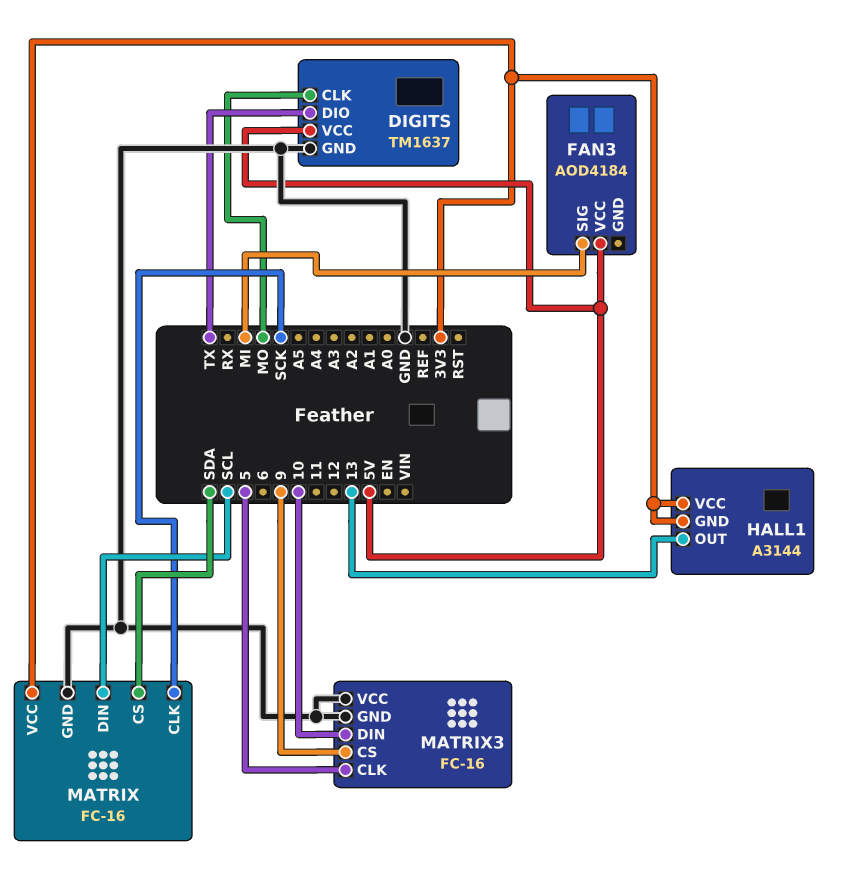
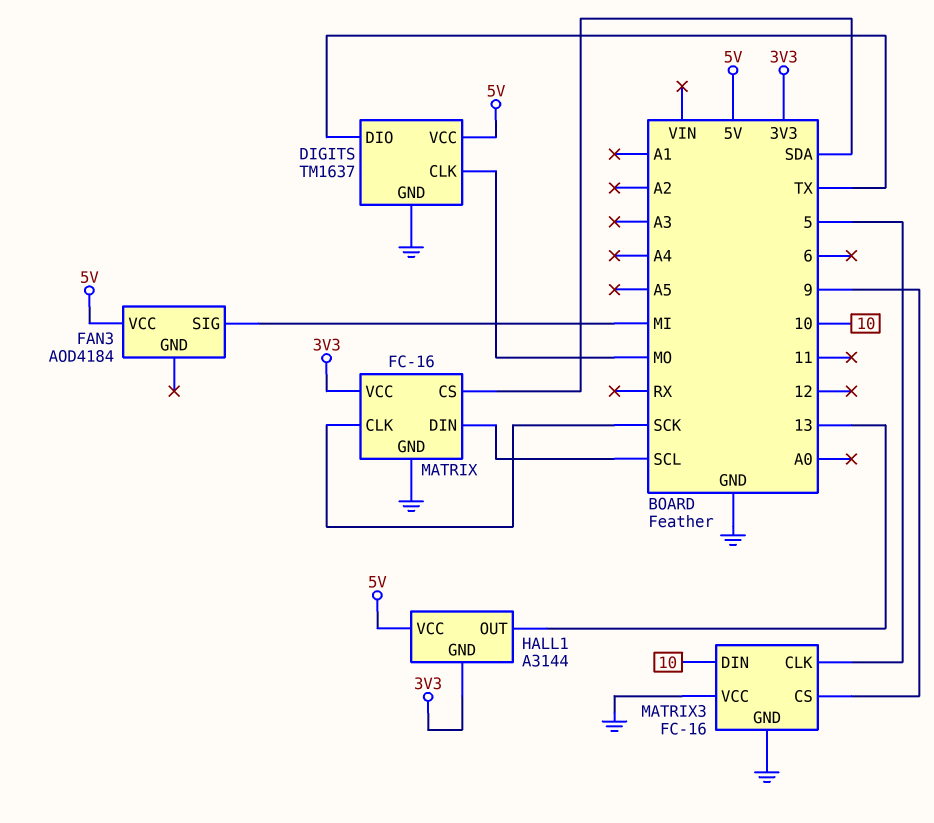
HALL1 pin VCC: 3V3 -> 5V

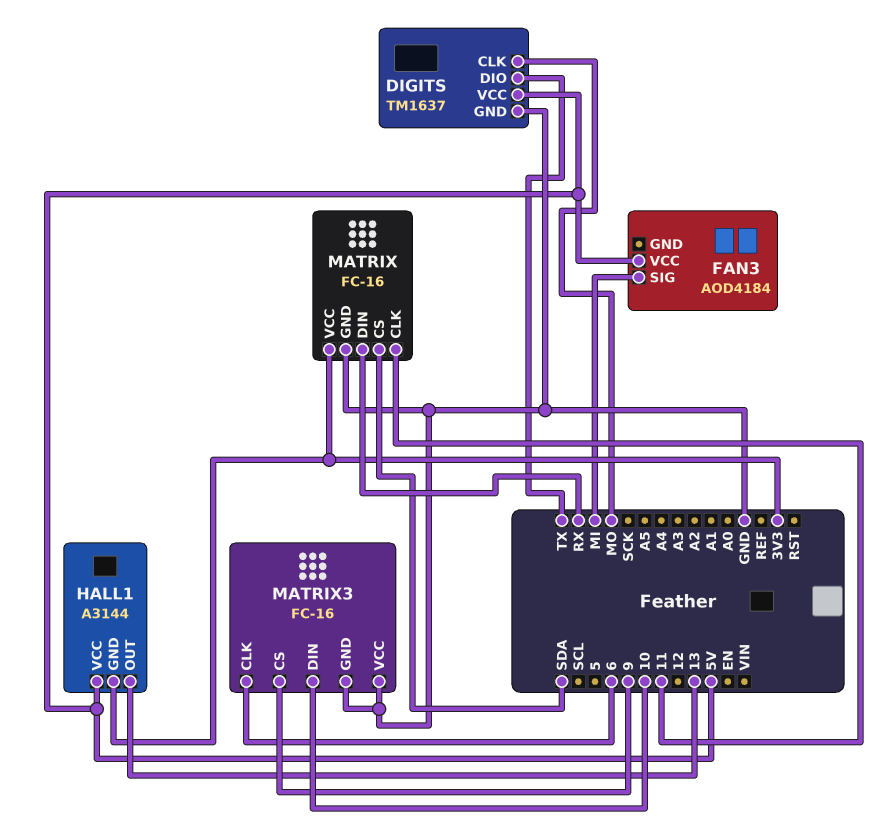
MATRIX pin CLK: SCK -> 11
MATRIX pin DIN: SCL -> RX
MATRIX3 pin CLK: 5 -> 6

